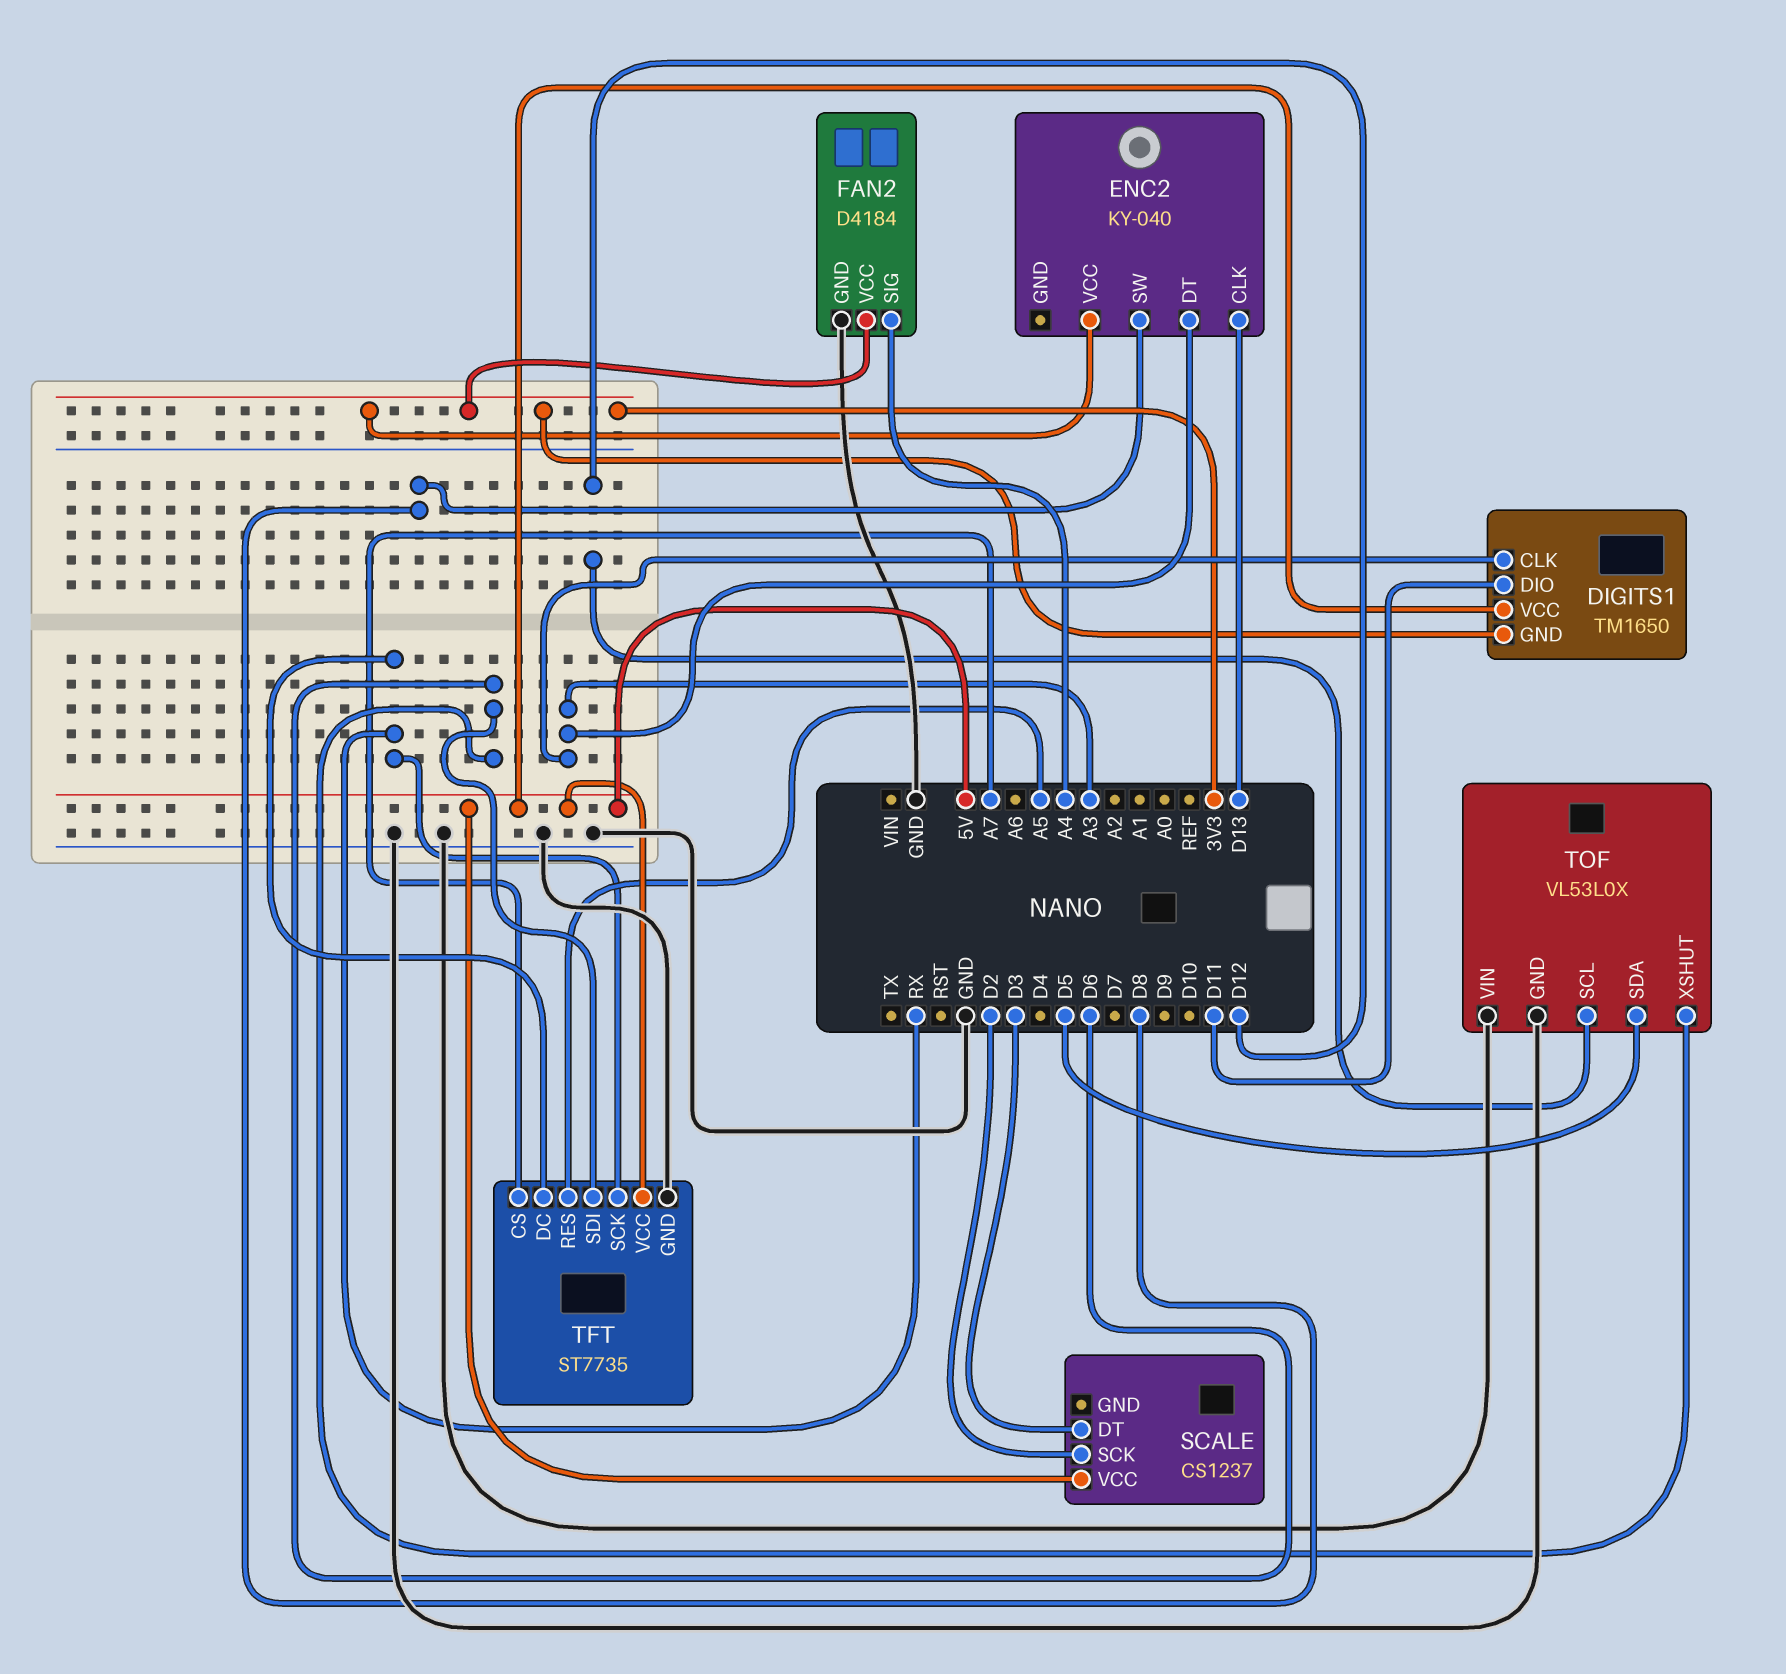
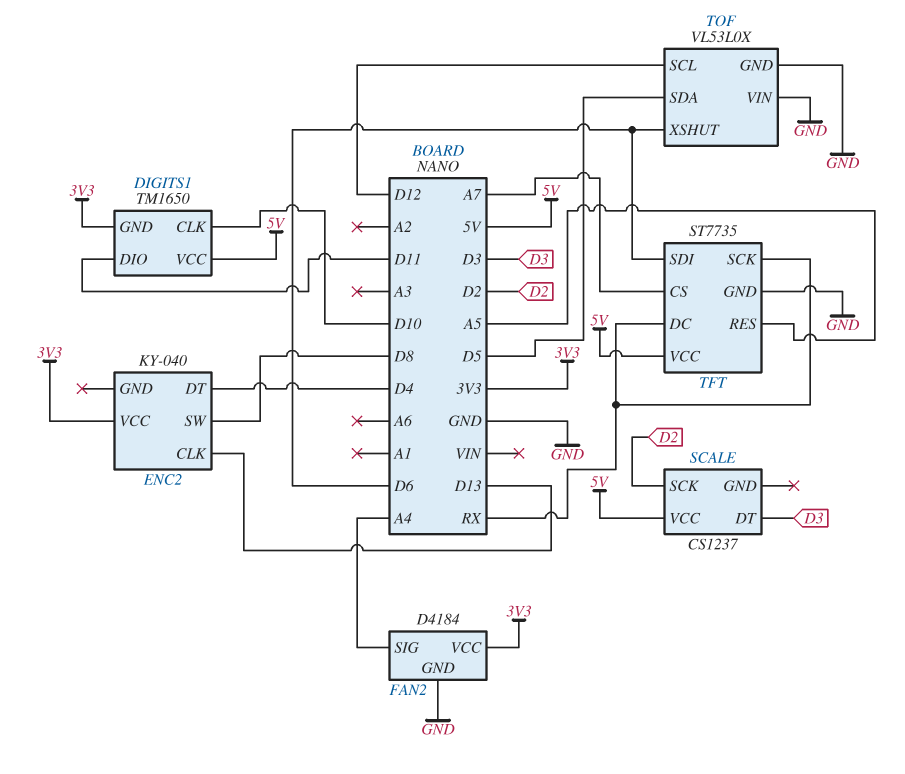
DIGITS1 pin CLK: A3 -> D10
ENC2 pin DT: A3 -> D4

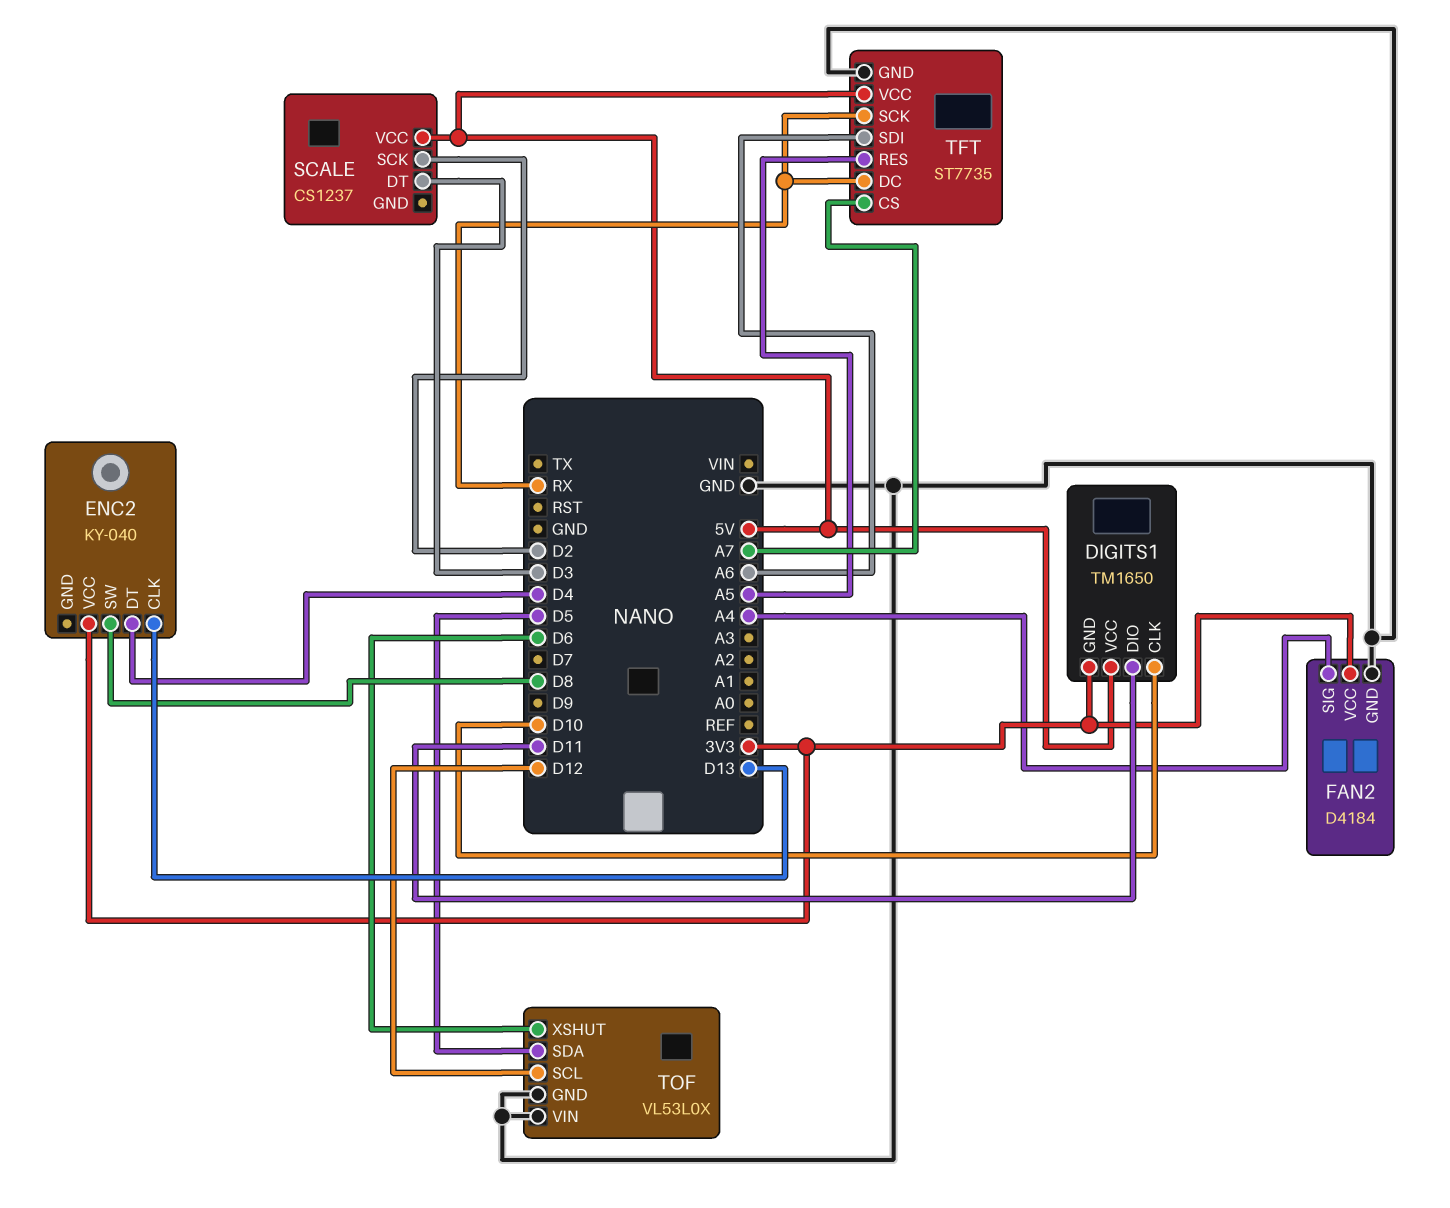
TFT pin SDI: D6 -> A6

